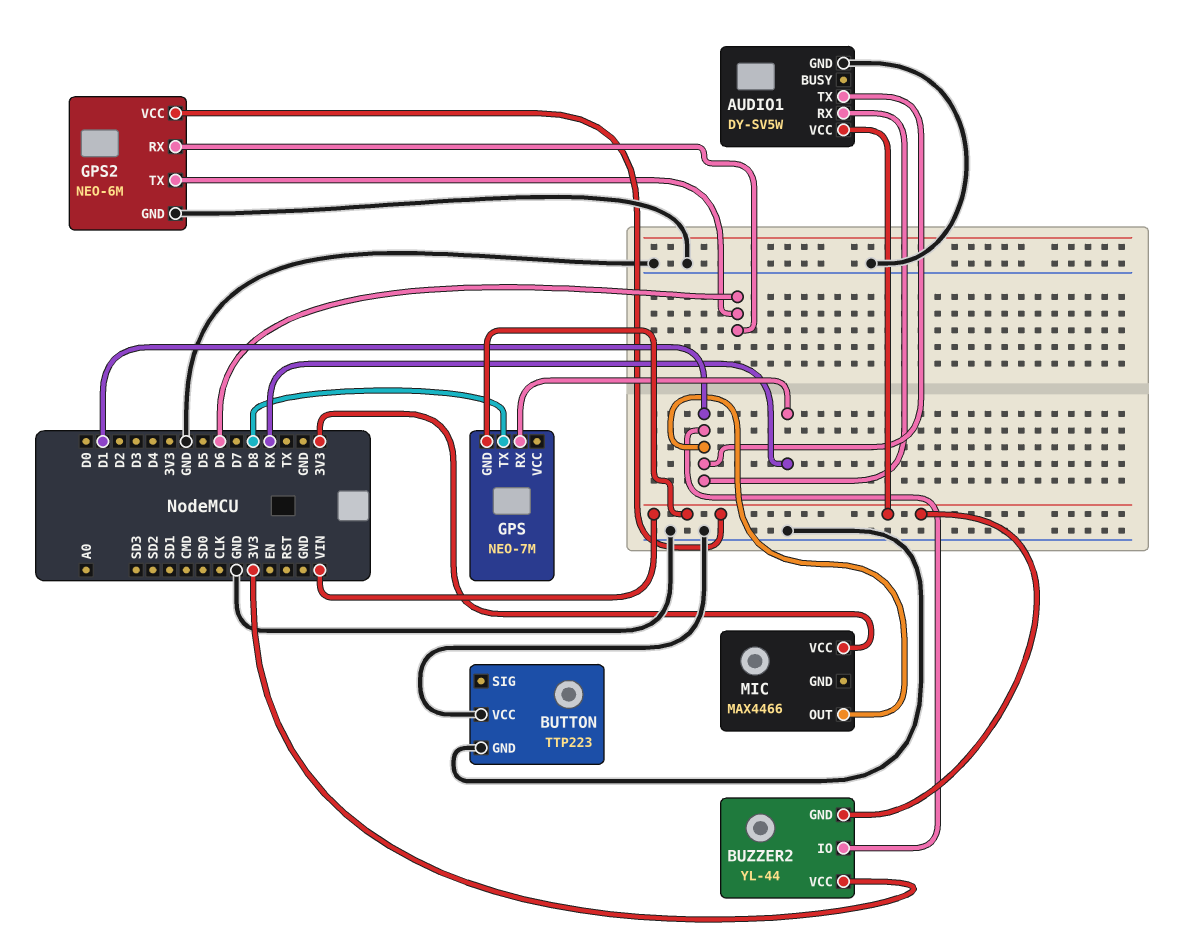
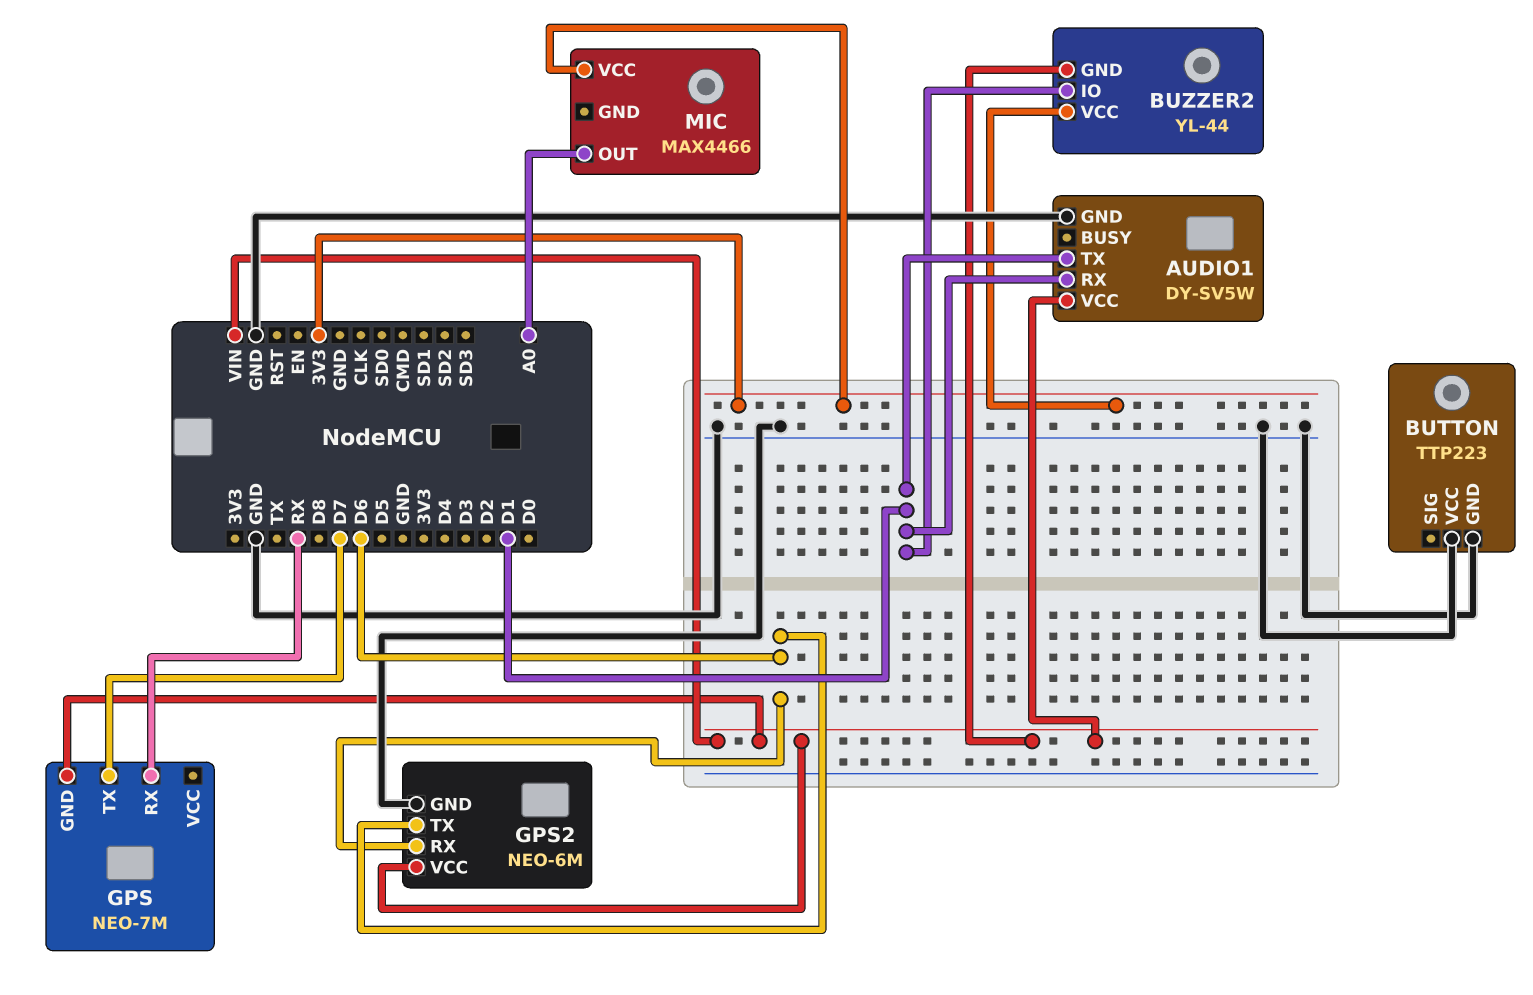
GPS pin TX: D8 -> D7
MIC pin OUT: D1 -> A0

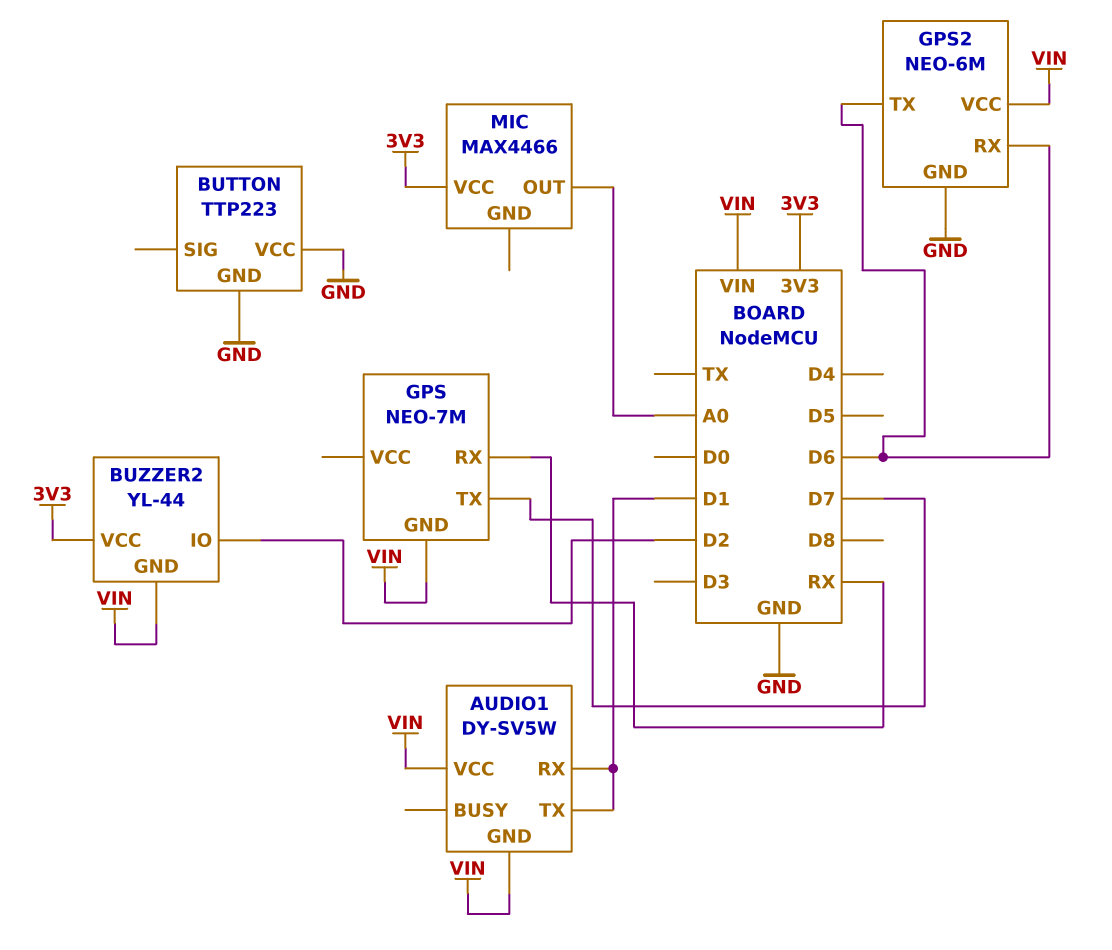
AUDIO1 pin GND: GND -> VIN
BUZZER2 pin IO: D1 -> D2

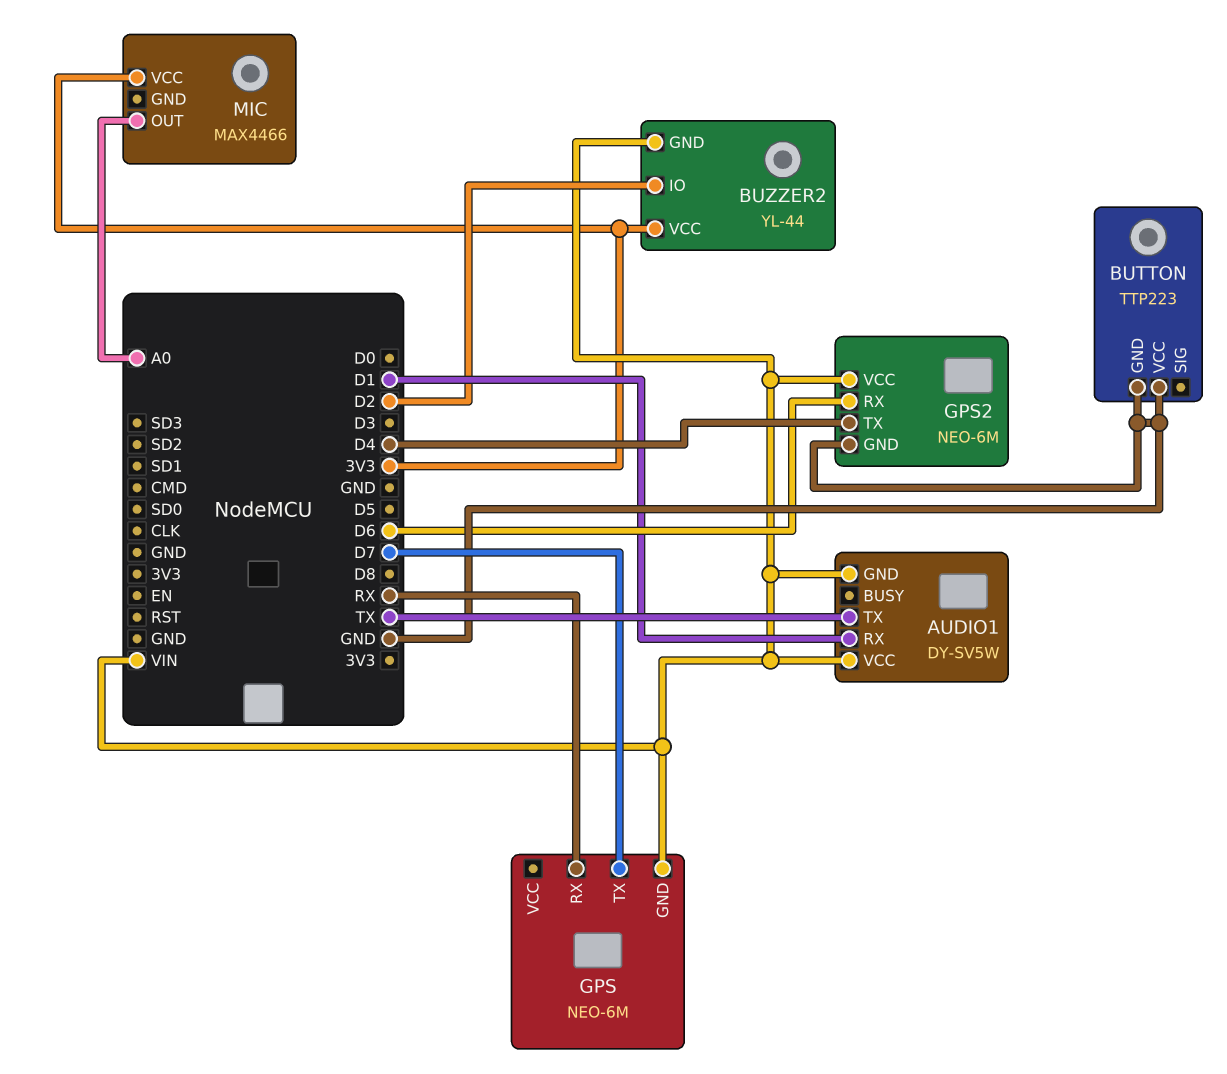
AUDIO1 pin TX: D1 -> TX
GPS: NEO-7M -> NEO-6M
GPS2 pin TX: D6 -> D4

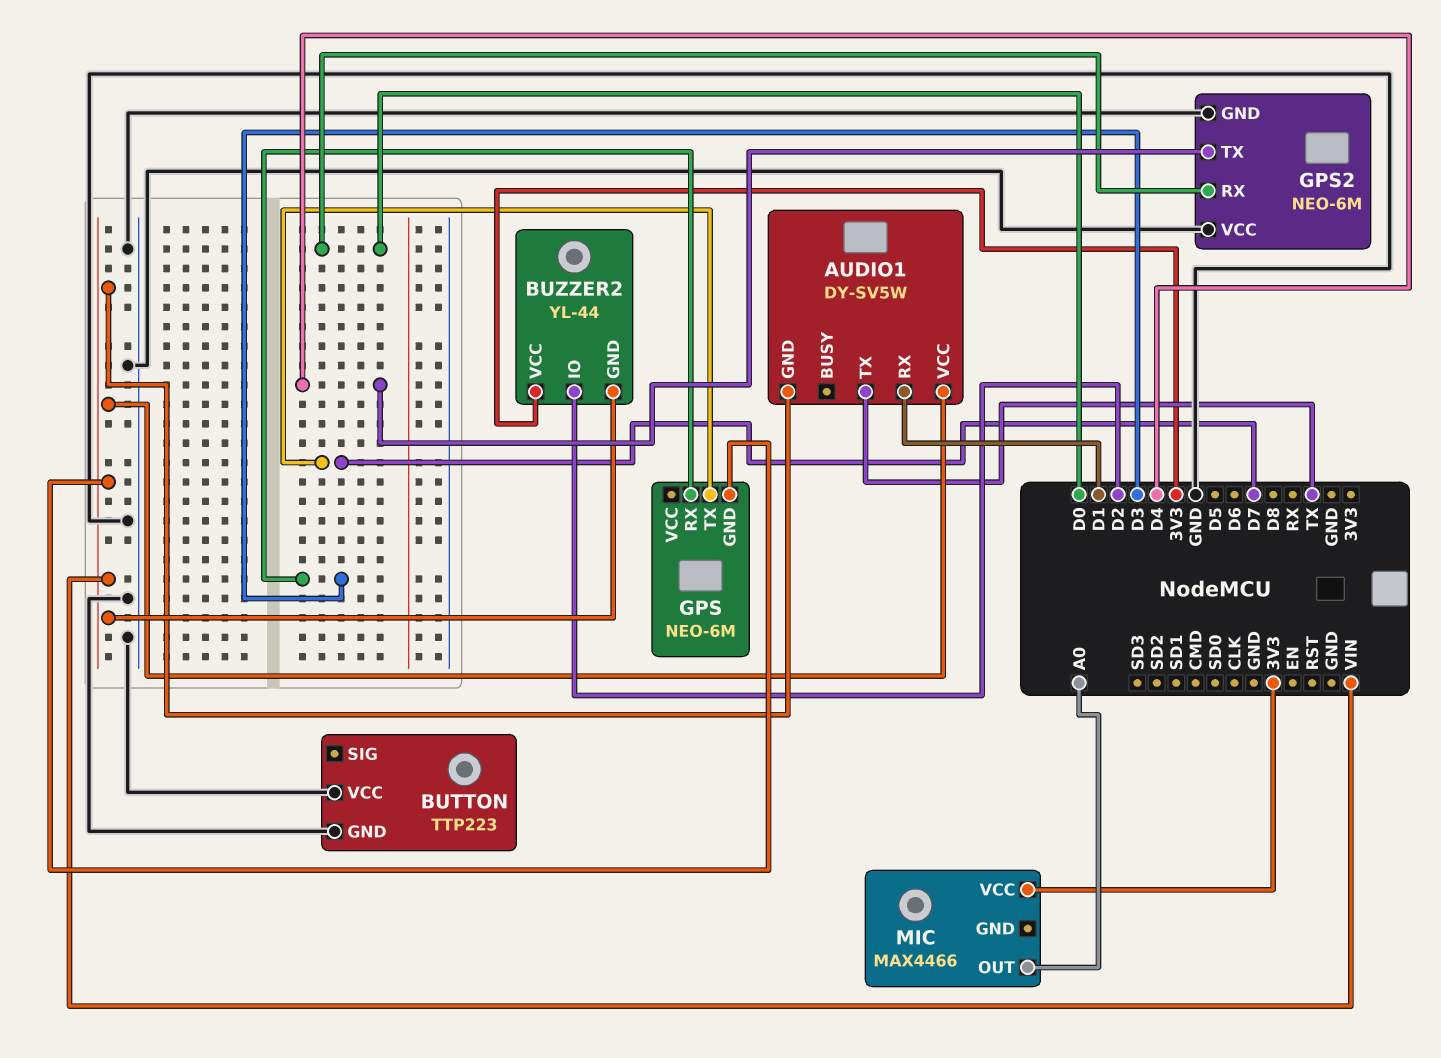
GPS pin RX: RX -> D3
GPS2 pin RX: D6 -> D0
GPS2 pin VCC: VIN -> GND

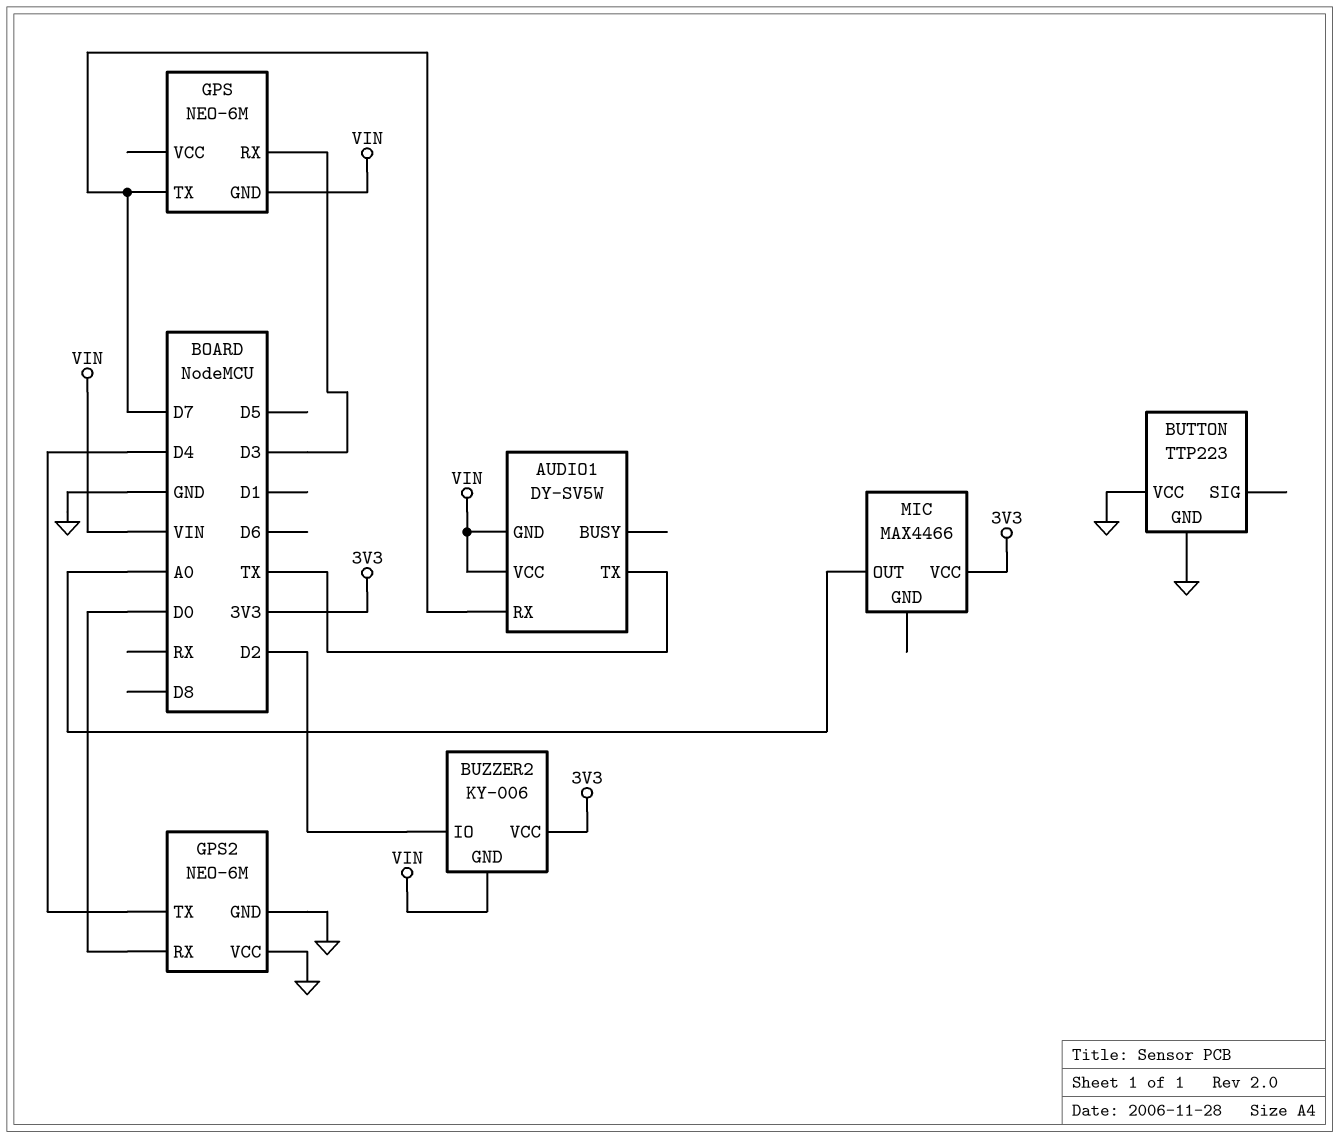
AUDIO1 pin RX: D1 -> D7
BUZZER2: YL-44 -> KY-006

